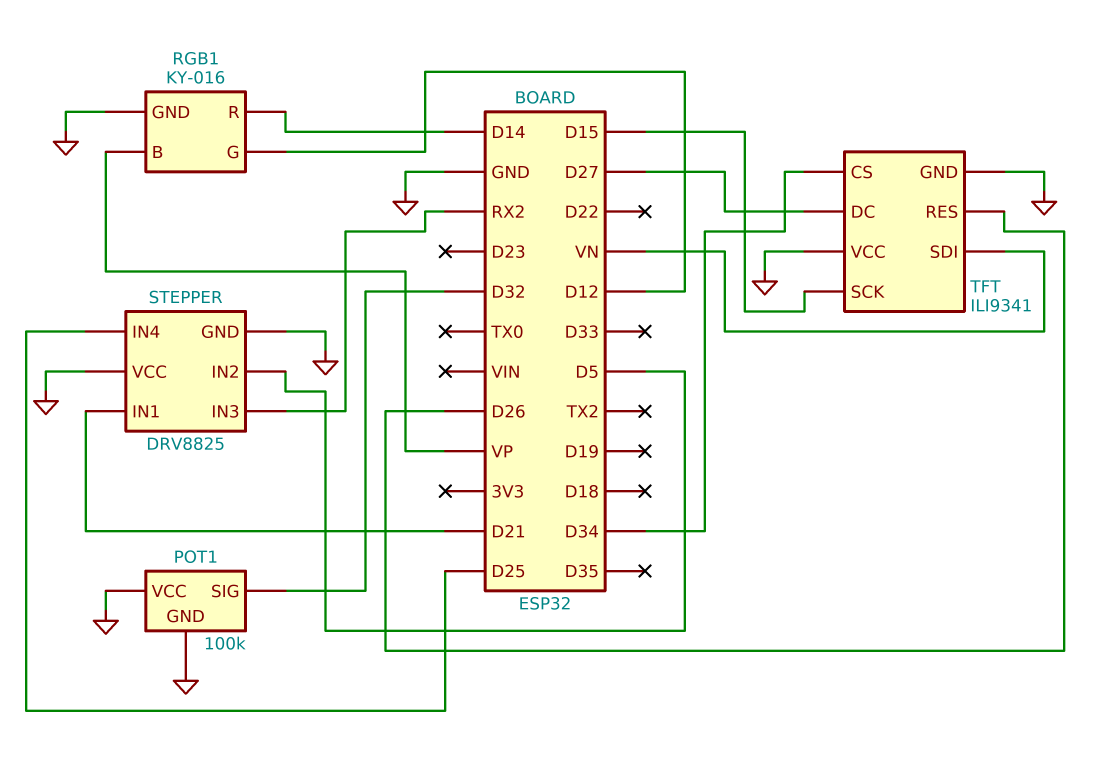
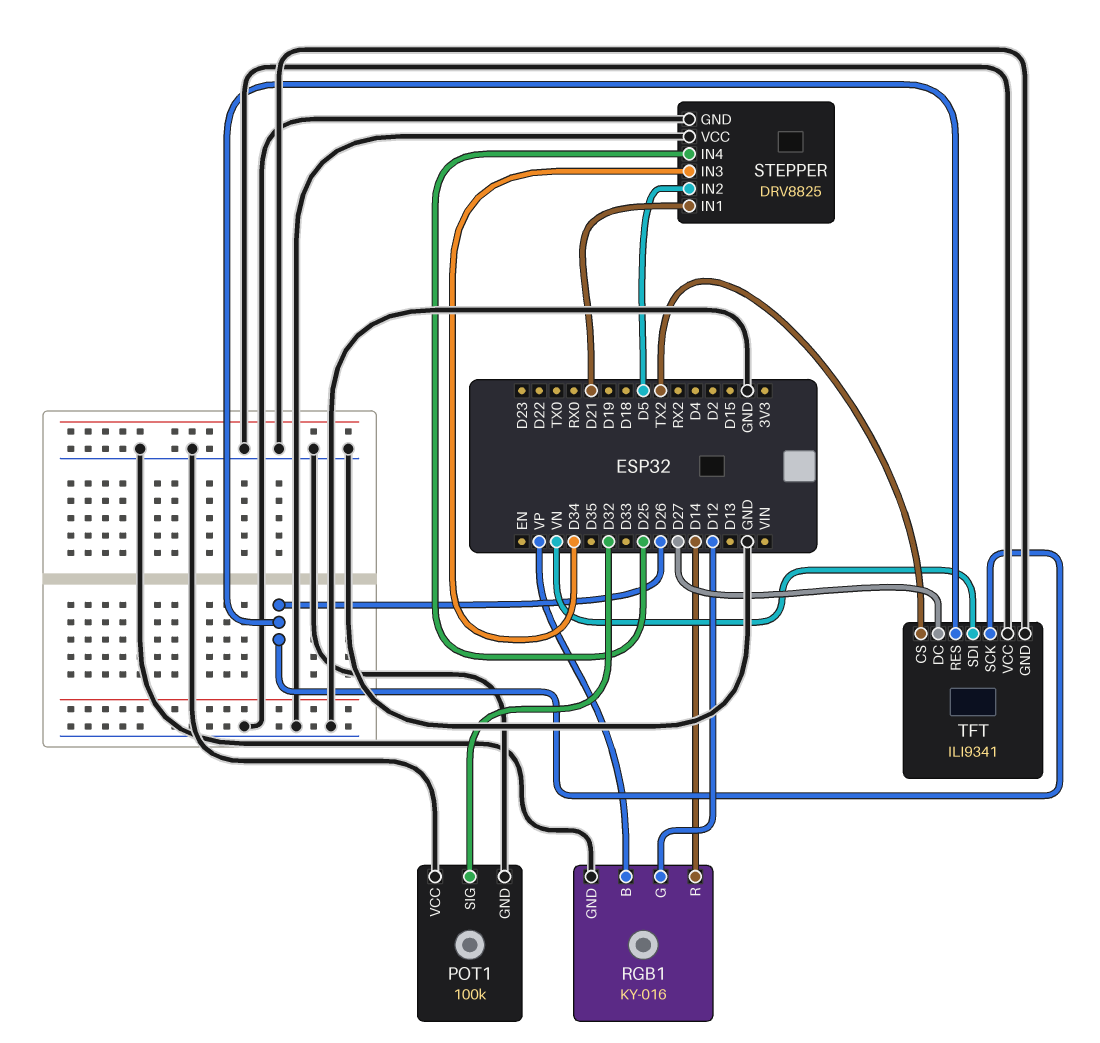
STEPPER pin IN3: RX2 -> D34
TFT pin CS: D34 -> TX2
TFT pin SCK: D15 -> D26

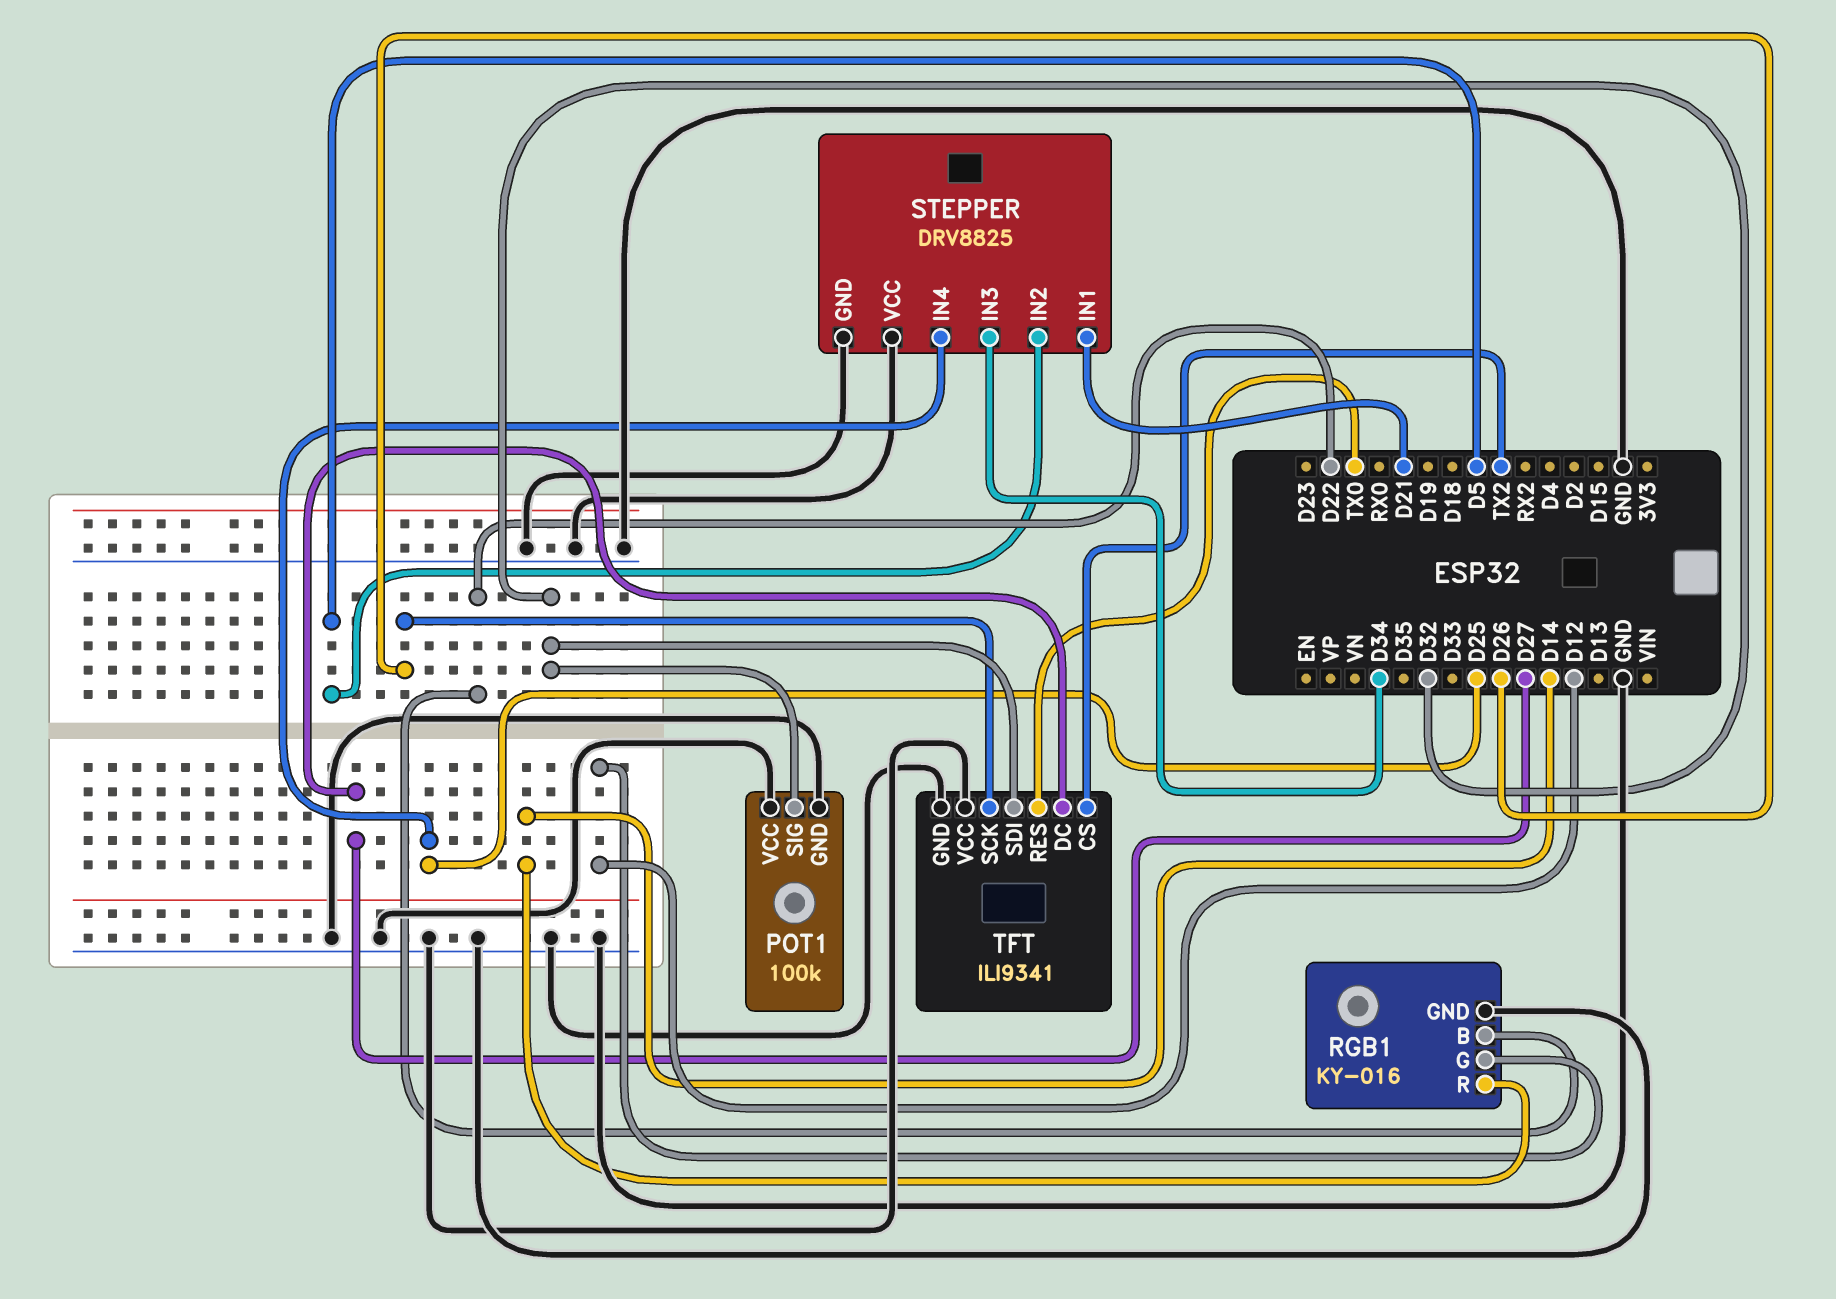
RGB1 pin B: VP -> D22
TFT pin RES: D26 -> TX0
TFT pin SDI: VN -> D32

